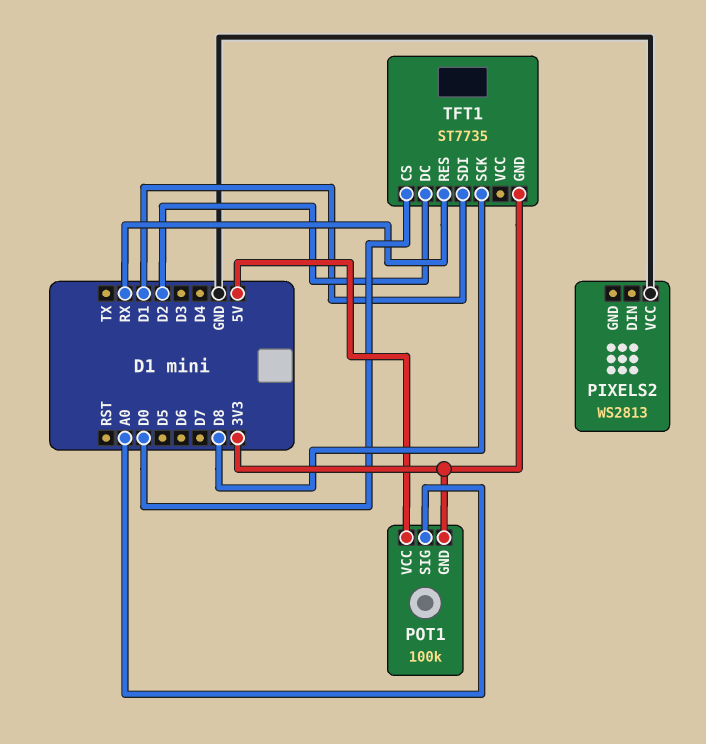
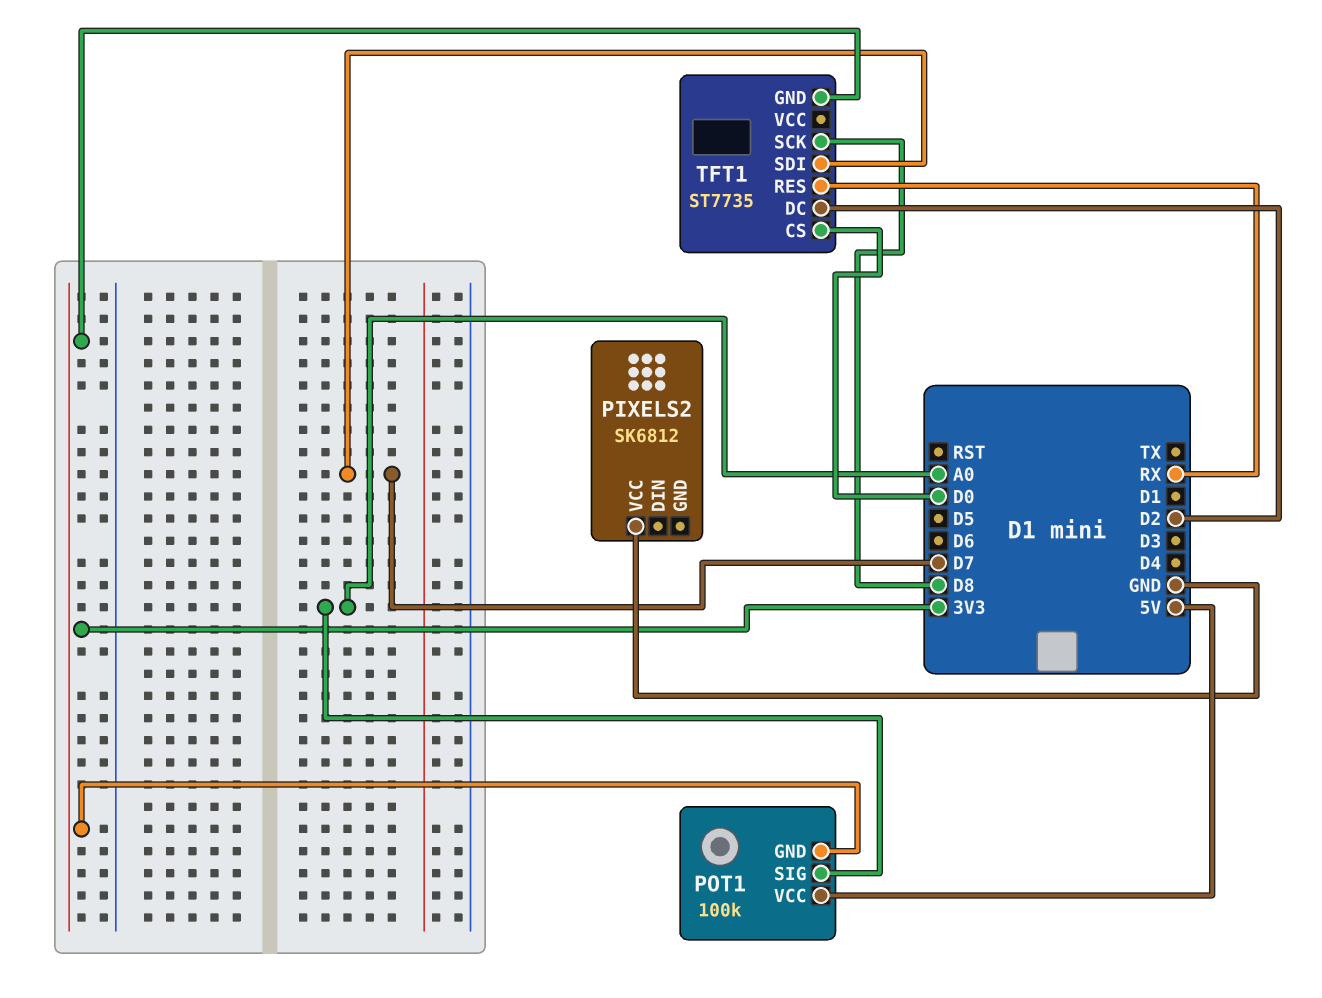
PIXELS2: WS2813 -> SK6812
TFT1 pin SDI: D1 -> D7

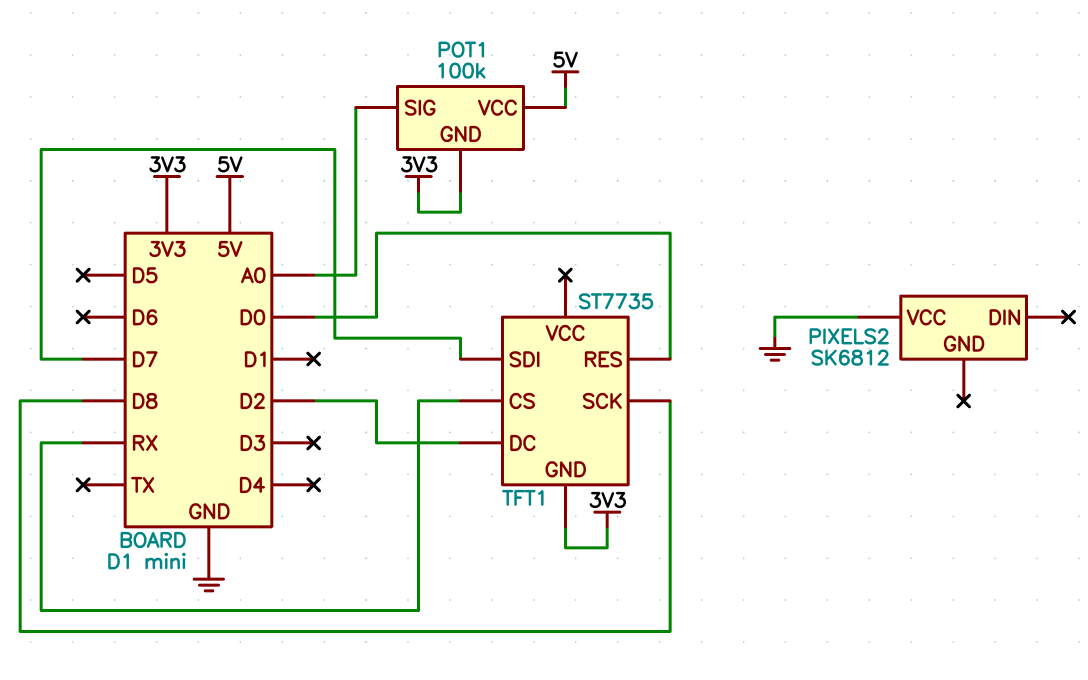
TFT1 pin CS: D0 -> RX
TFT1 pin RES: RX -> D0

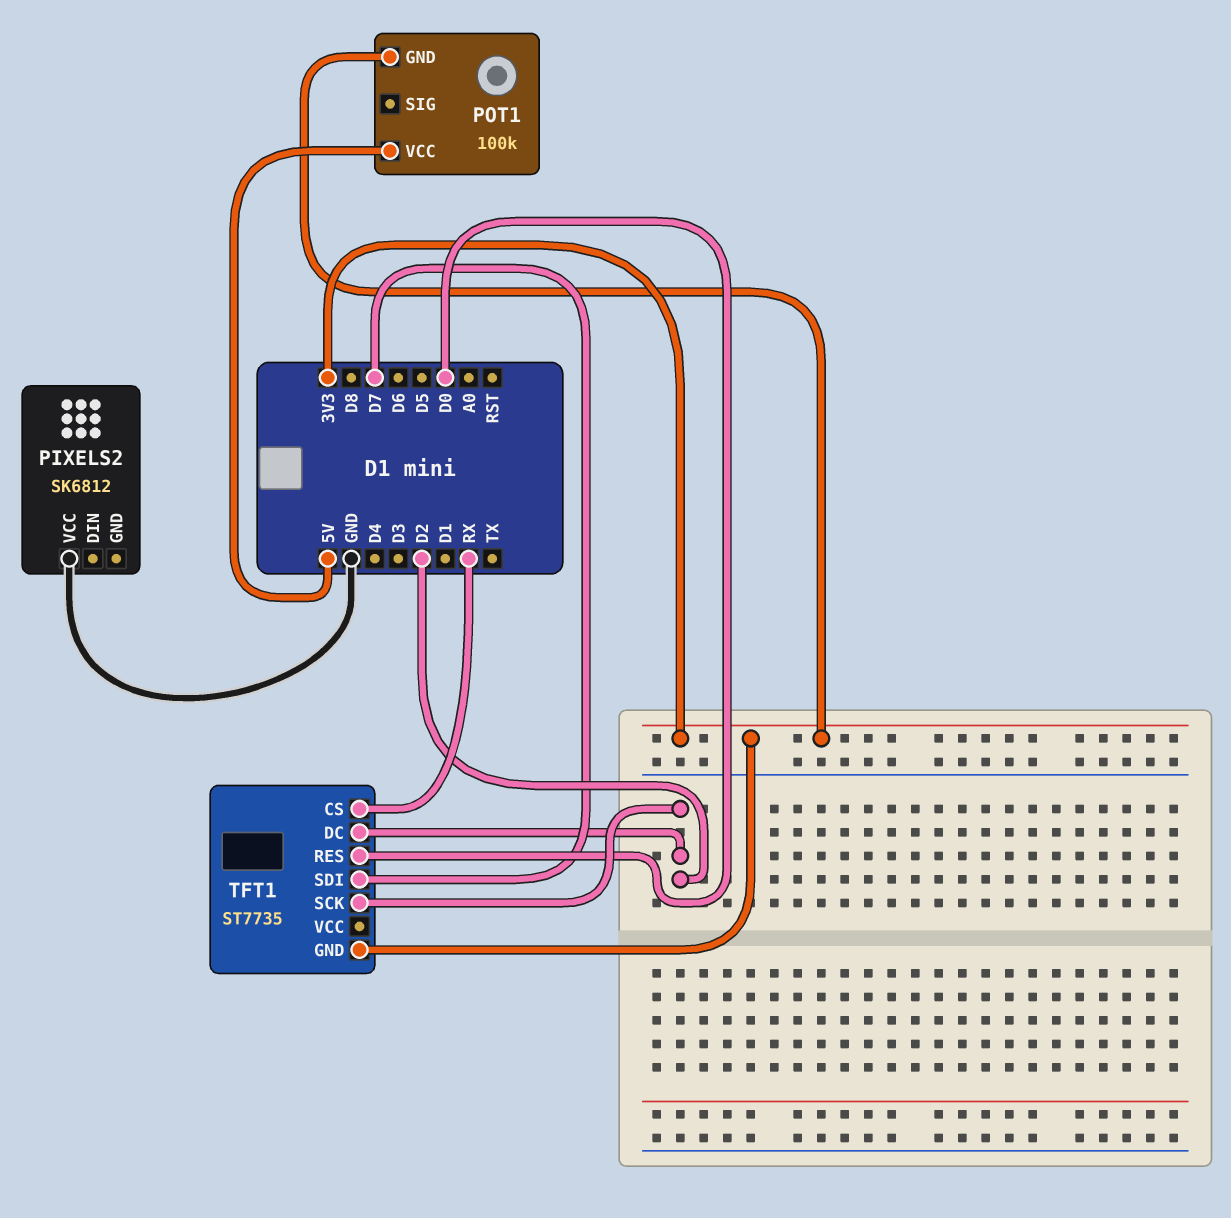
POT1 pin SIG: A0 -> none
TFT1 pin SCK: D8 -> D2

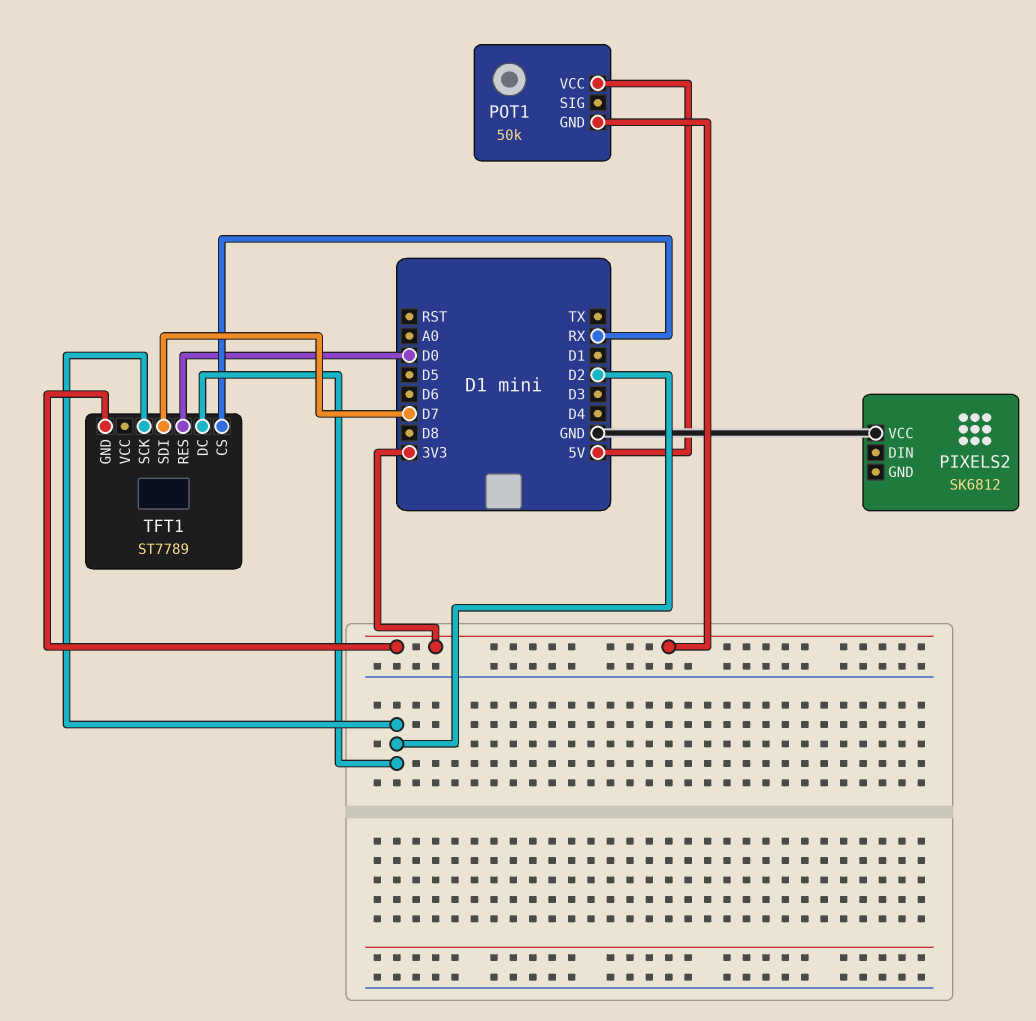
POT1: 100k -> 50k
TFT1: ST7735 -> ST7789

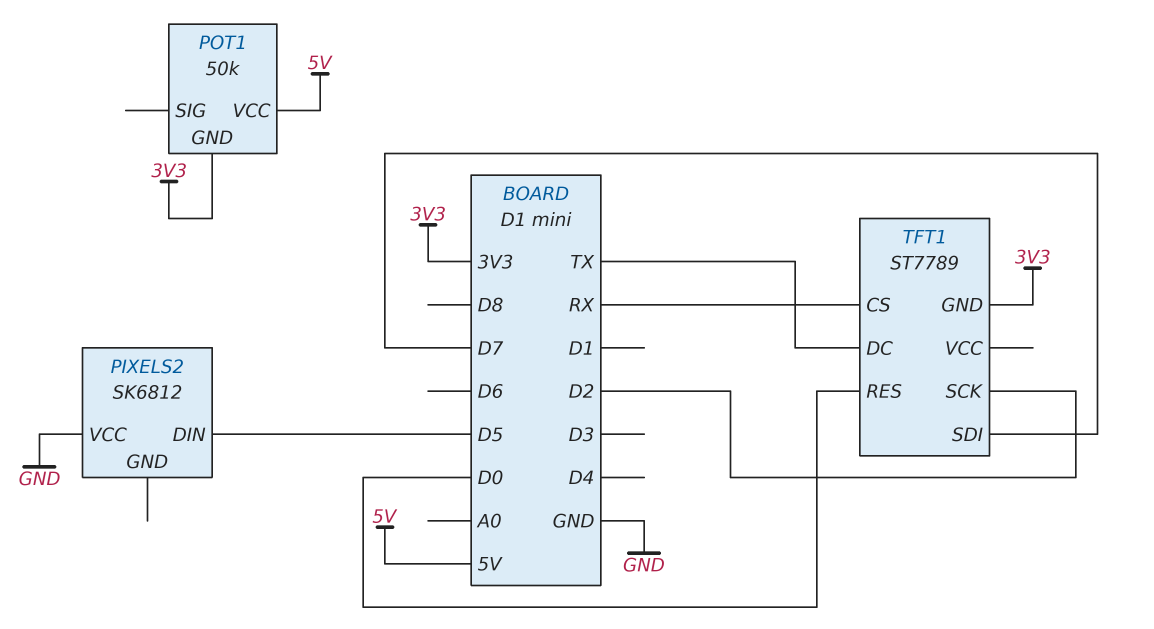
PIXELS2 pin DIN: none -> D5
TFT1 pin DC: D2 -> TX

